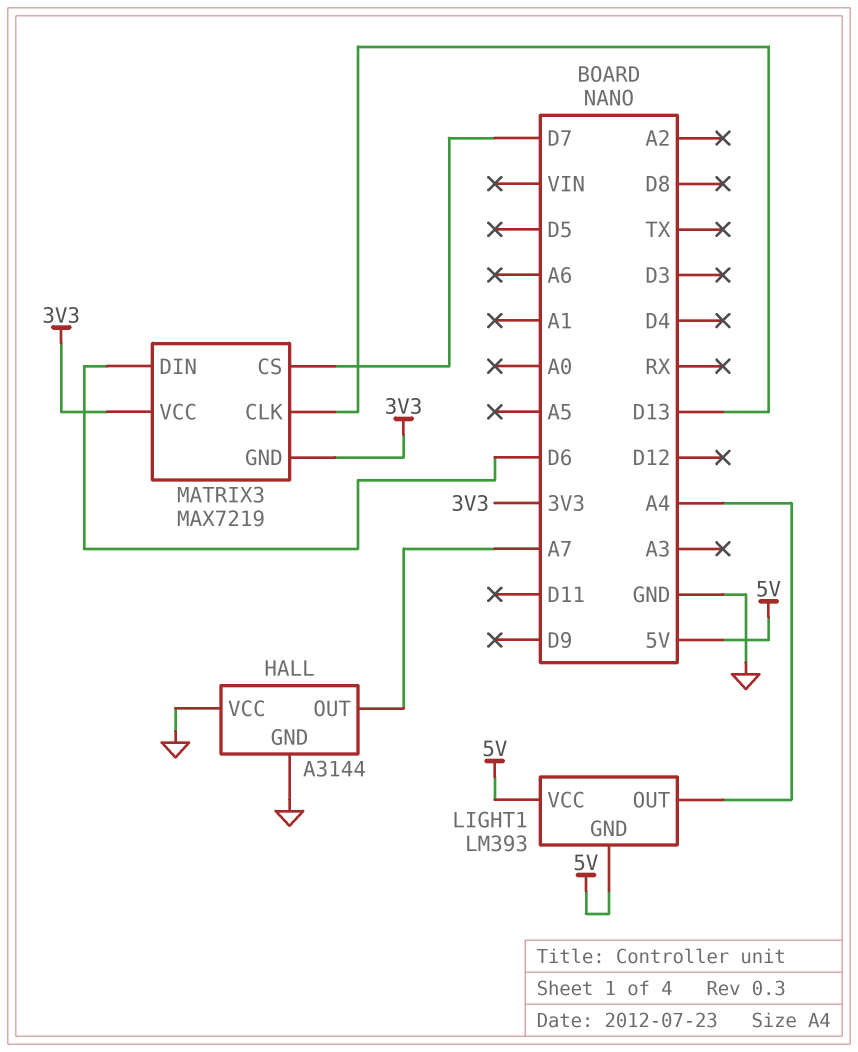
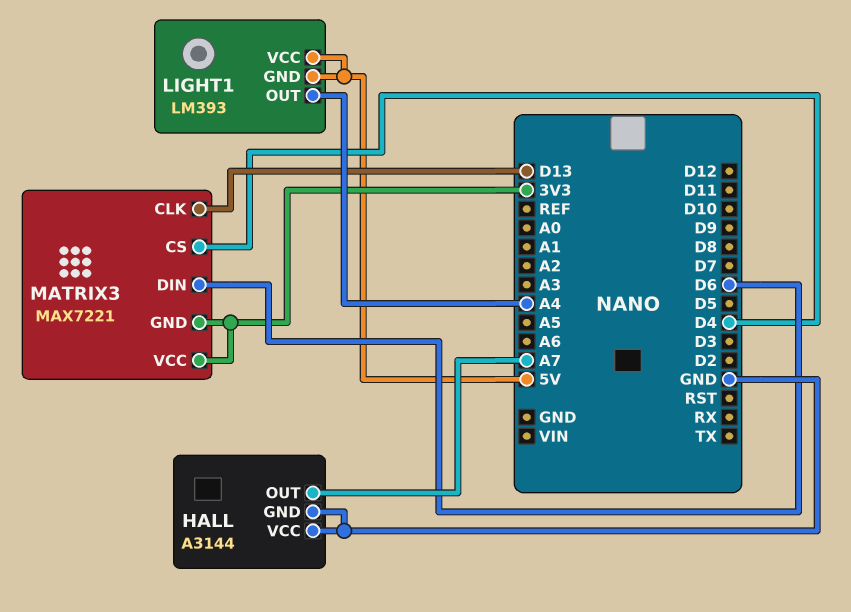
MATRIX3: MAX7219 -> MAX7221
MATRIX3 pin CS: D7 -> D4

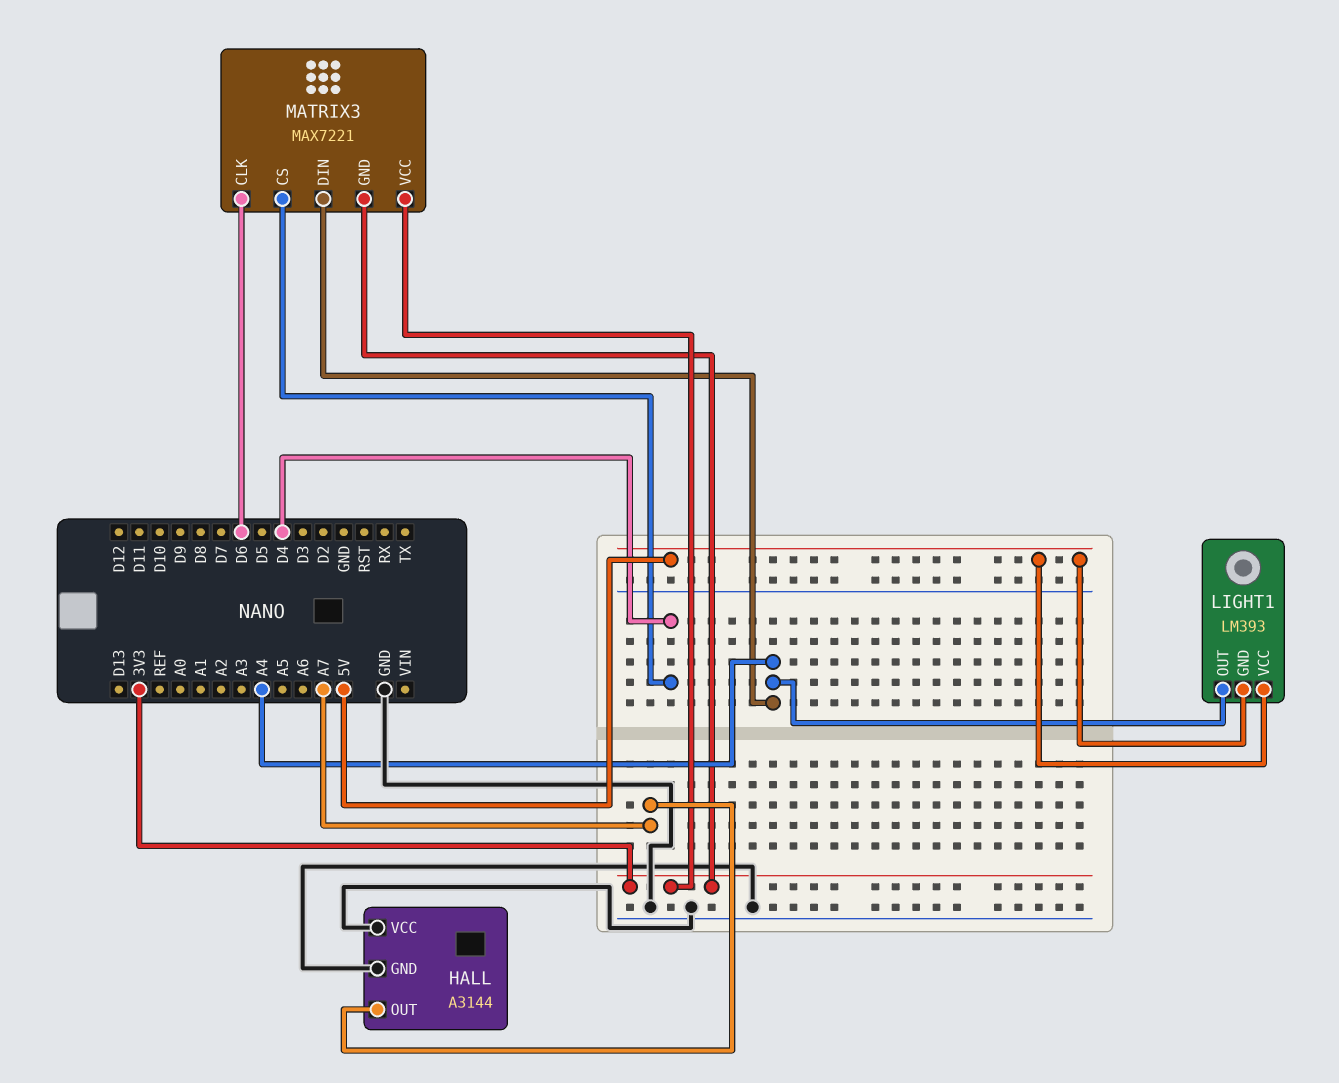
MATRIX3 pin CLK: D13 -> D6
MATRIX3 pin DIN: D6 -> A4

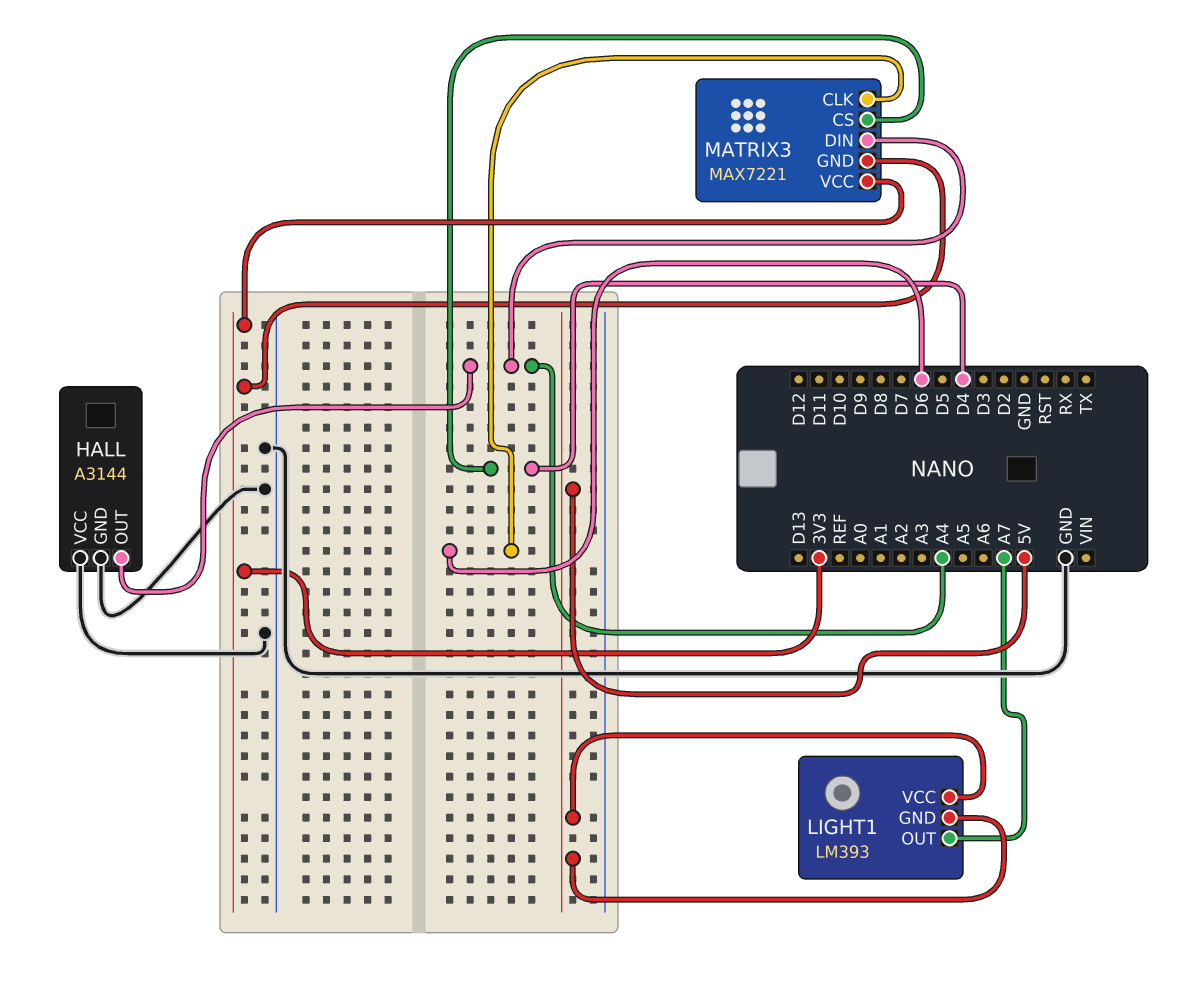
HALL pin OUT: A7 -> A4
LIGHT1 pin OUT: A4 -> A7

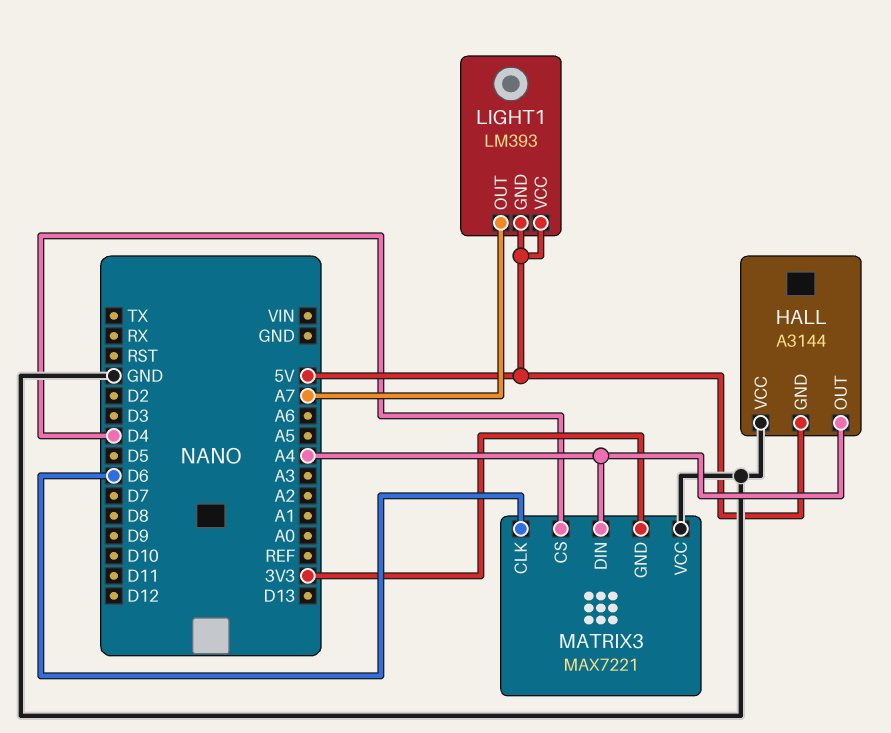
HALL pin GND: GND -> 5V
MATRIX3 pin VCC: 3V3 -> GND

